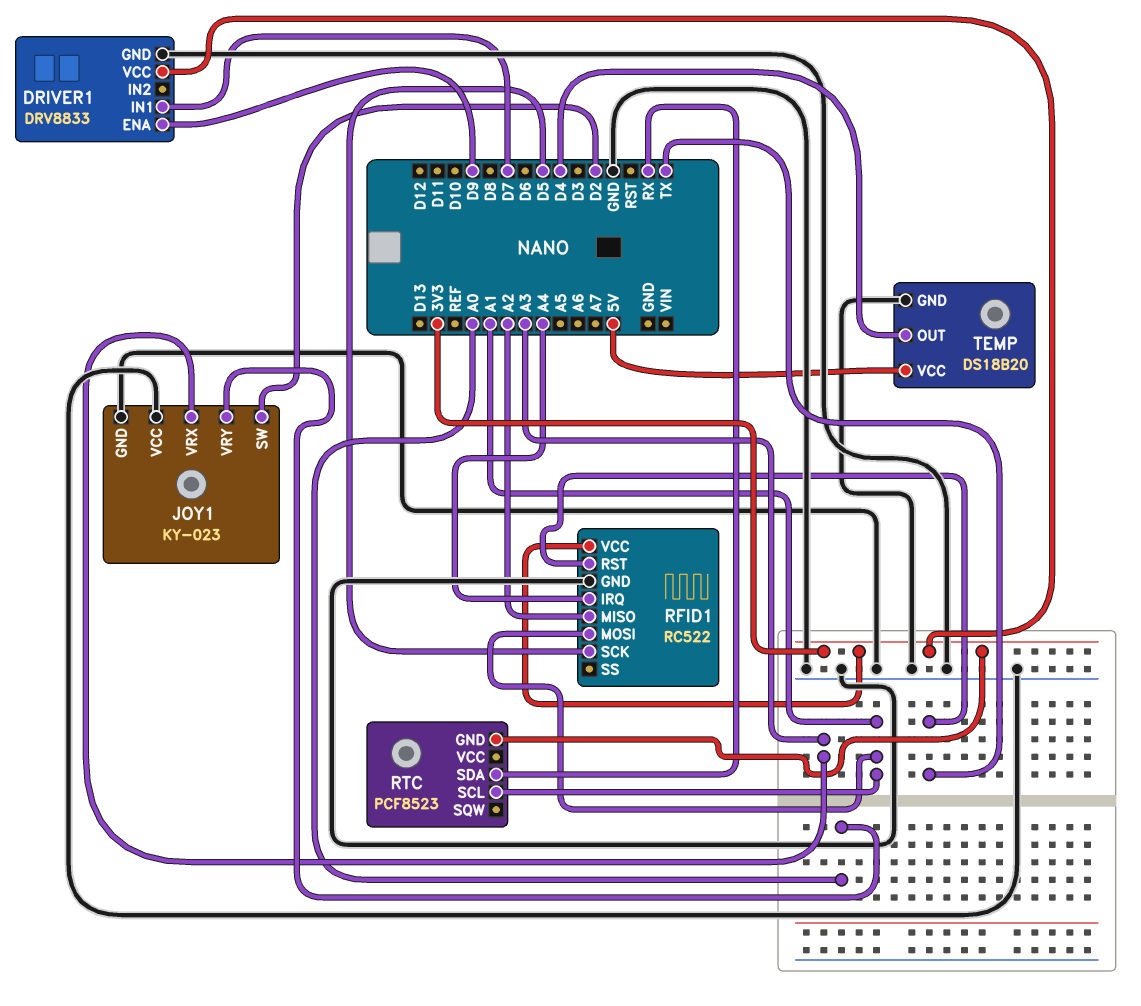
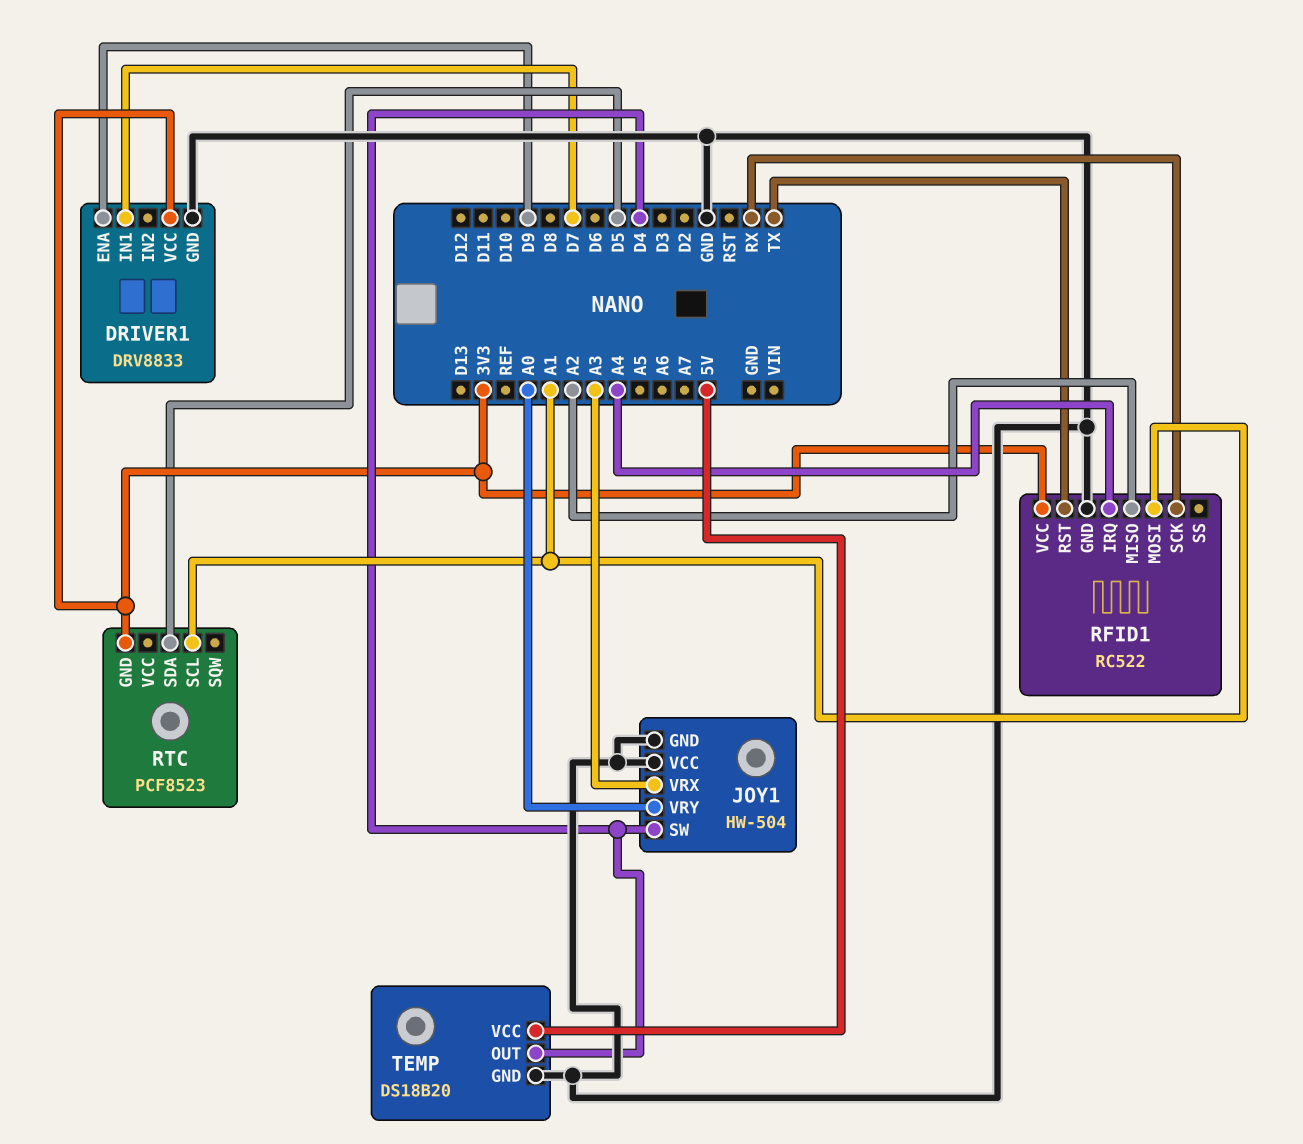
JOY1: KY-023 -> HW-504
JOY1 pin SW: D2 -> D4
RFID1 pin SCK: D5 -> RX
RTC pin SDA: RX -> D5

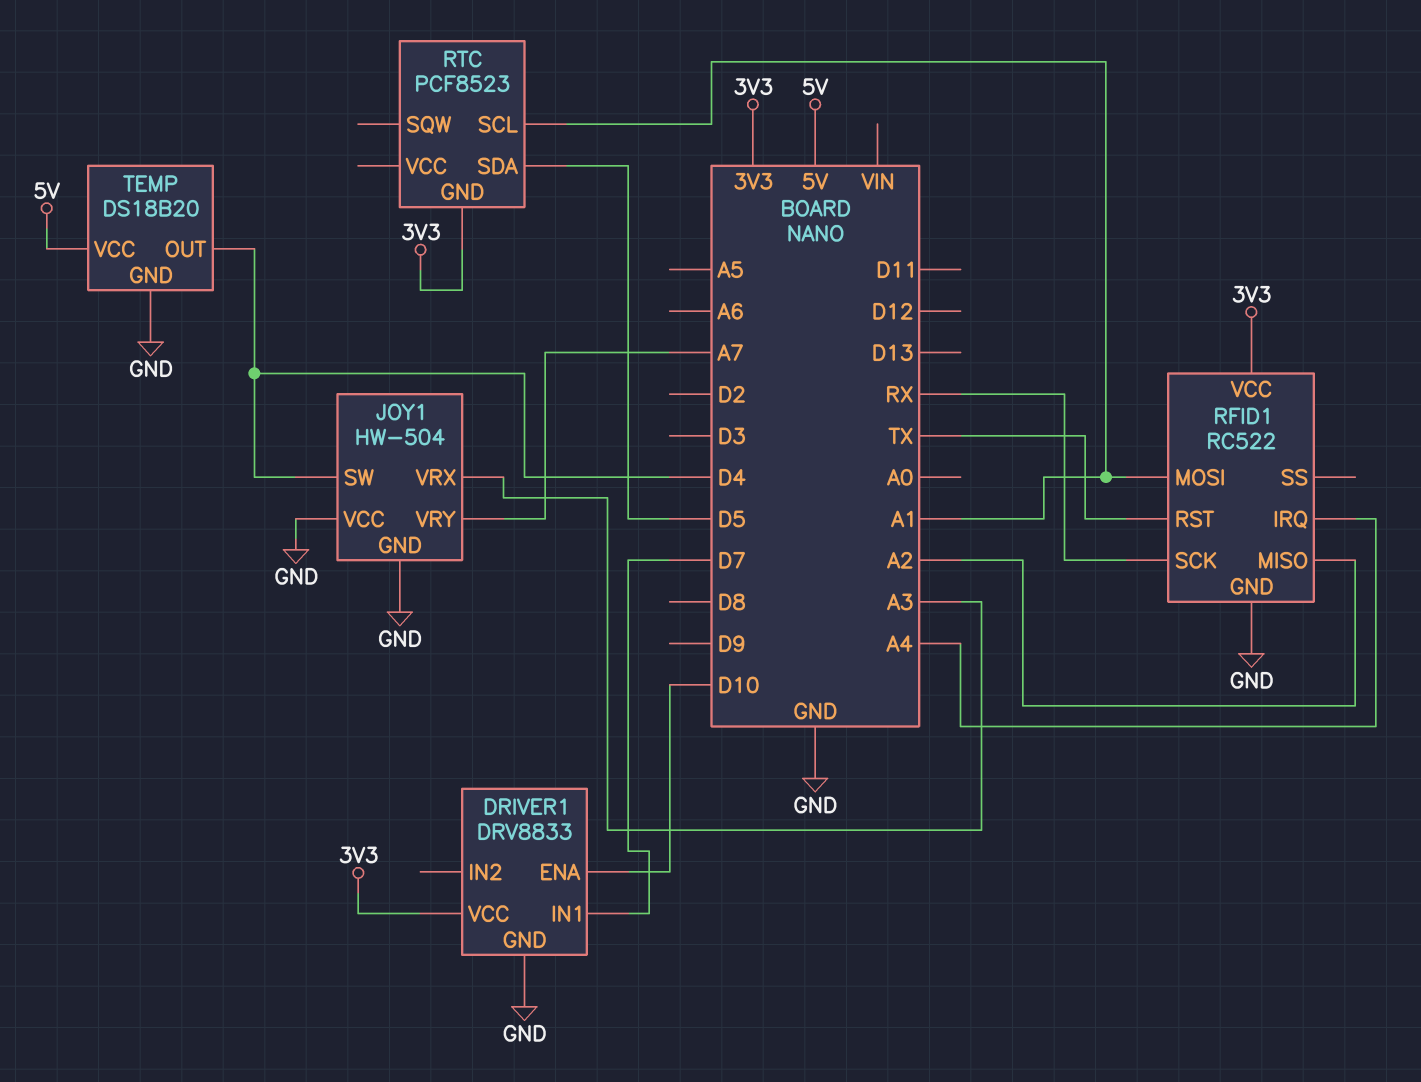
DRIVER1 pin ENA: D9 -> D10
JOY1 pin VRY: A0 -> A7

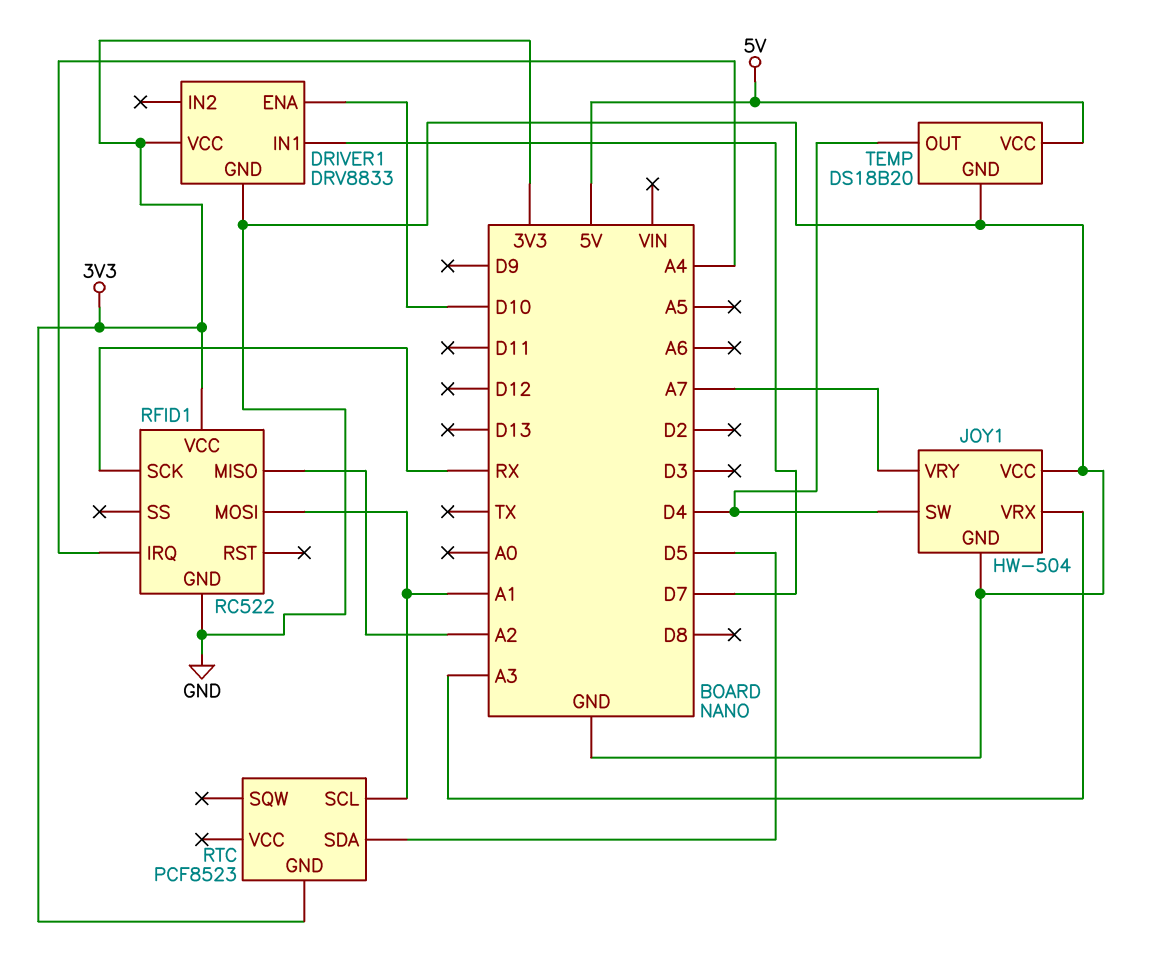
RFID1 pin RST: TX -> none

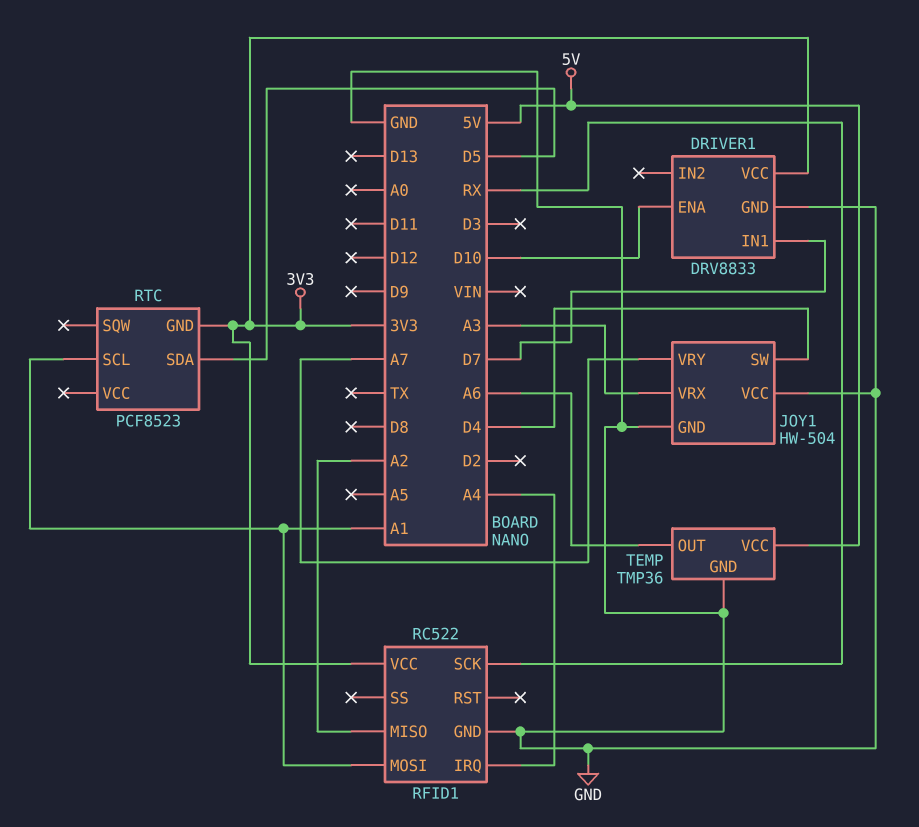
TEMP: DS18B20 -> TMP36
TEMP pin OUT: D4 -> A6

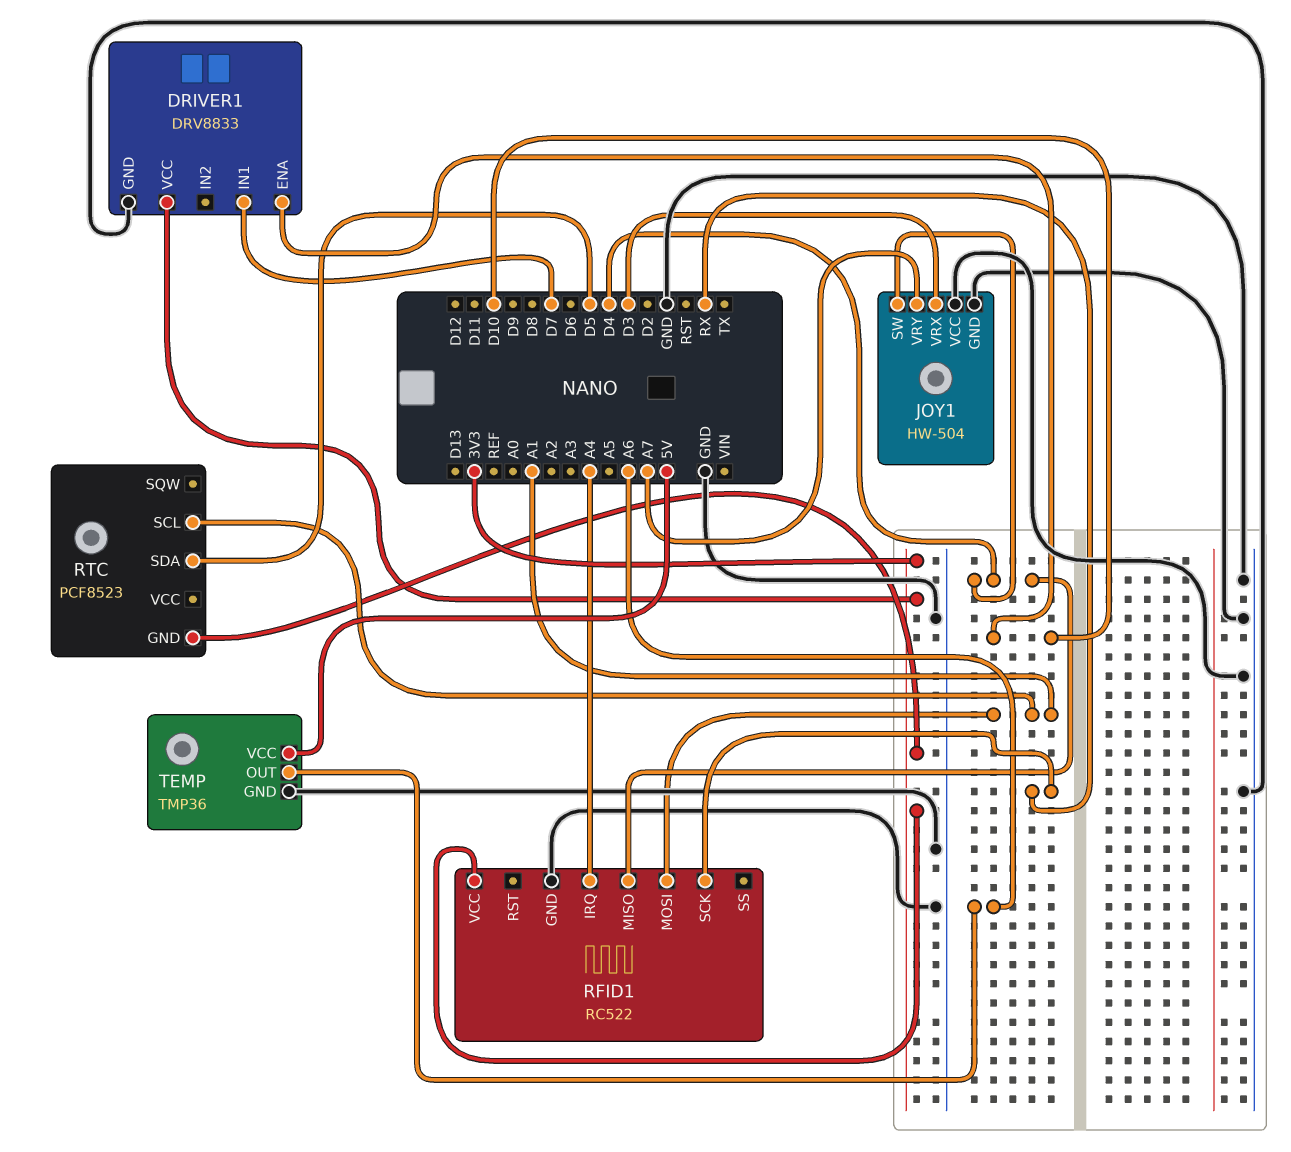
JOY1 pin VRX: A3 -> D3
RFID1 pin MISO: A2 -> D4

